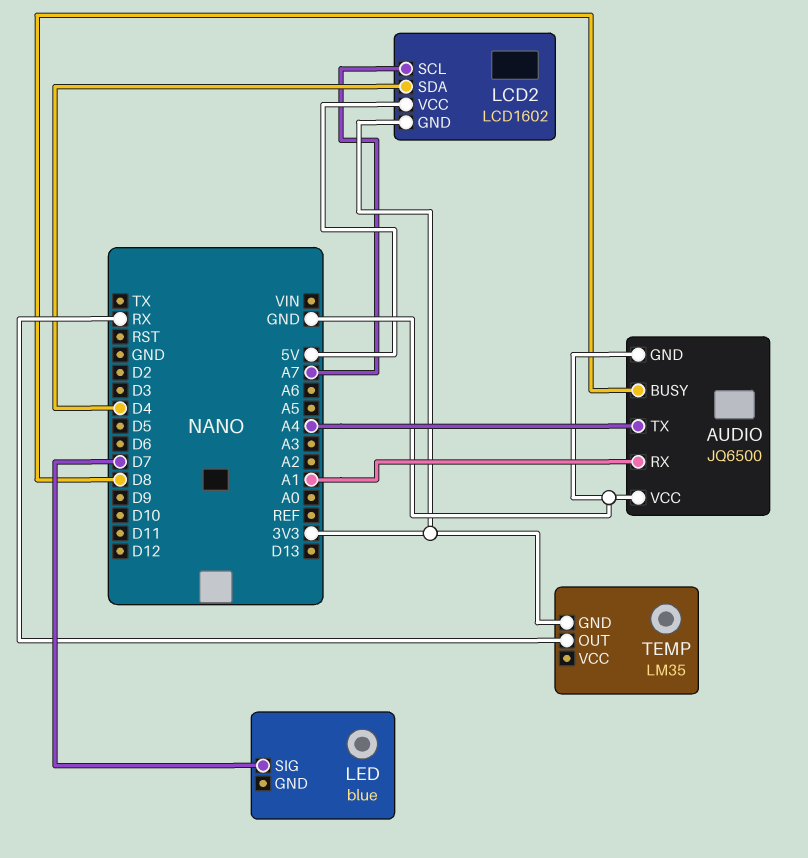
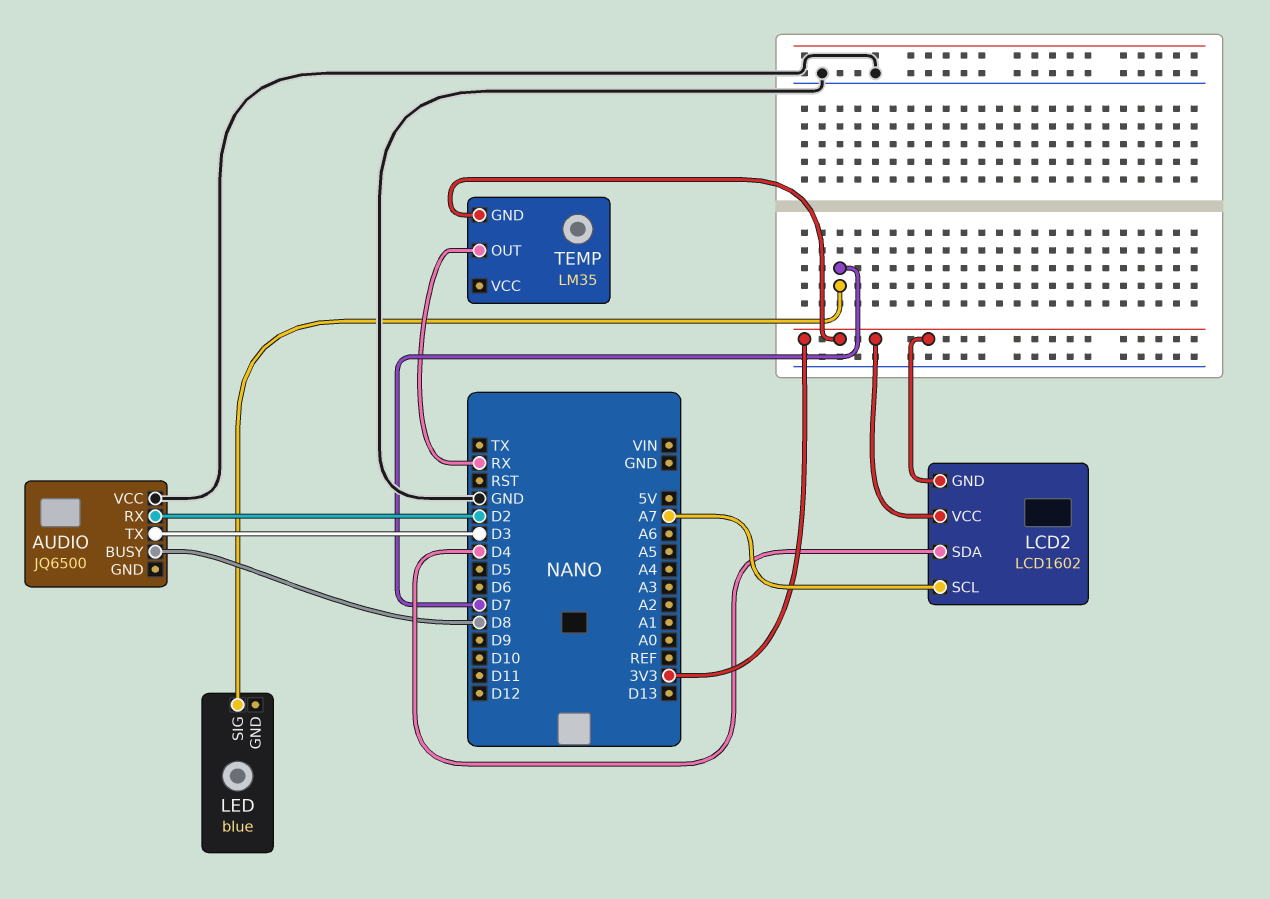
AUDIO pin GND: GND -> none
AUDIO pin RX: A1 -> D2
AUDIO pin TX: A4 -> D3
LCD2 pin VCC: 5V -> 3V3

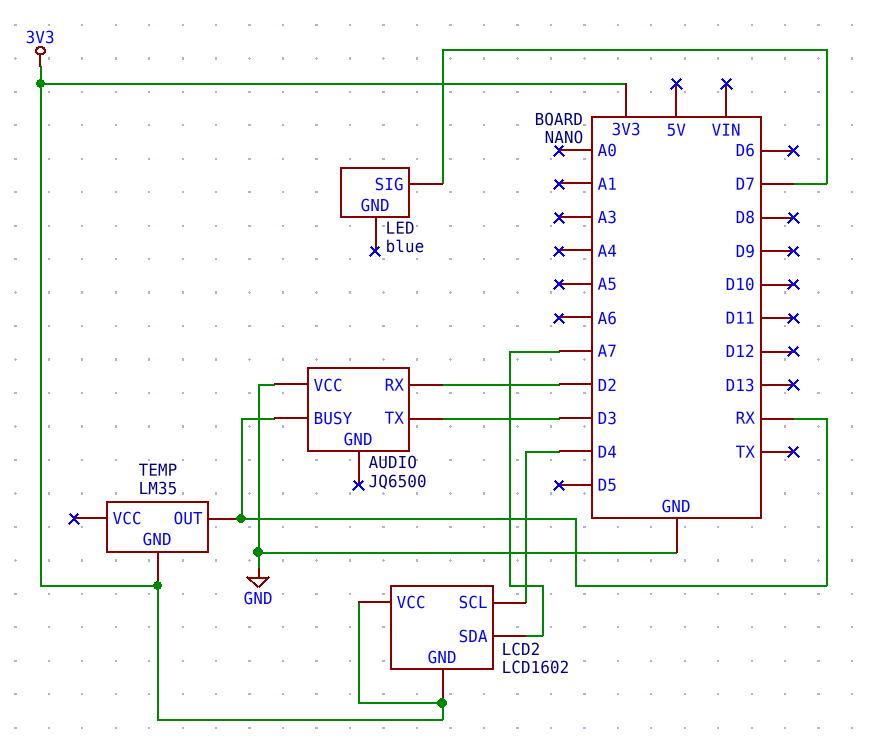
AUDIO pin BUSY: D8 -> RX
LCD2 pin SCL: A7 -> D4
LCD2 pin SDA: D4 -> A7

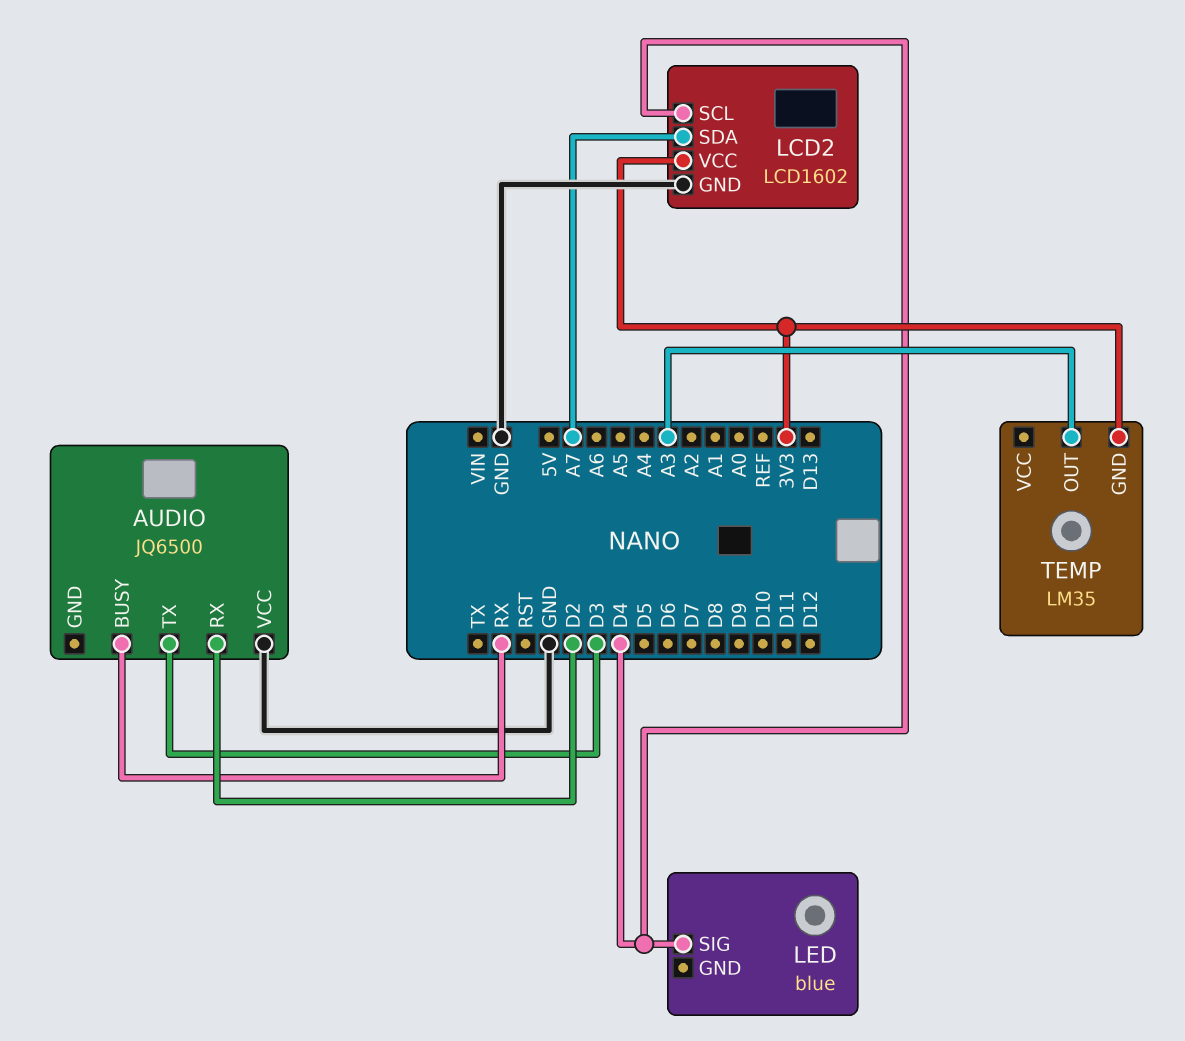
LCD2 pin GND: 3V3 -> GND
LED pin SIG: D7 -> D4
TEMP pin OUT: RX -> A3

